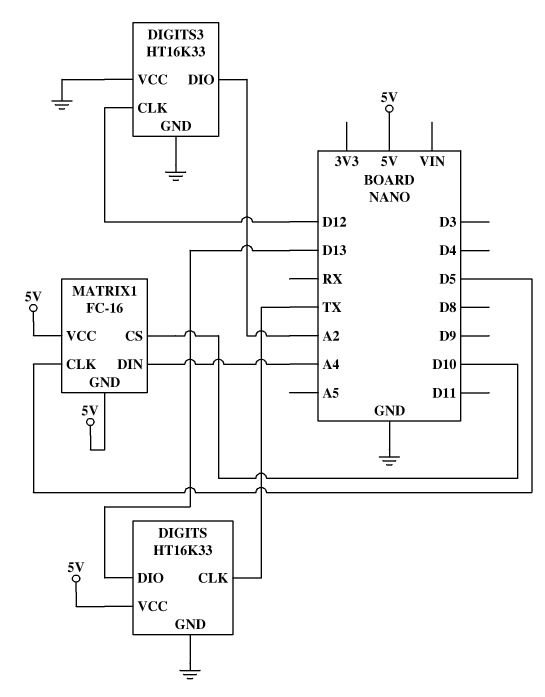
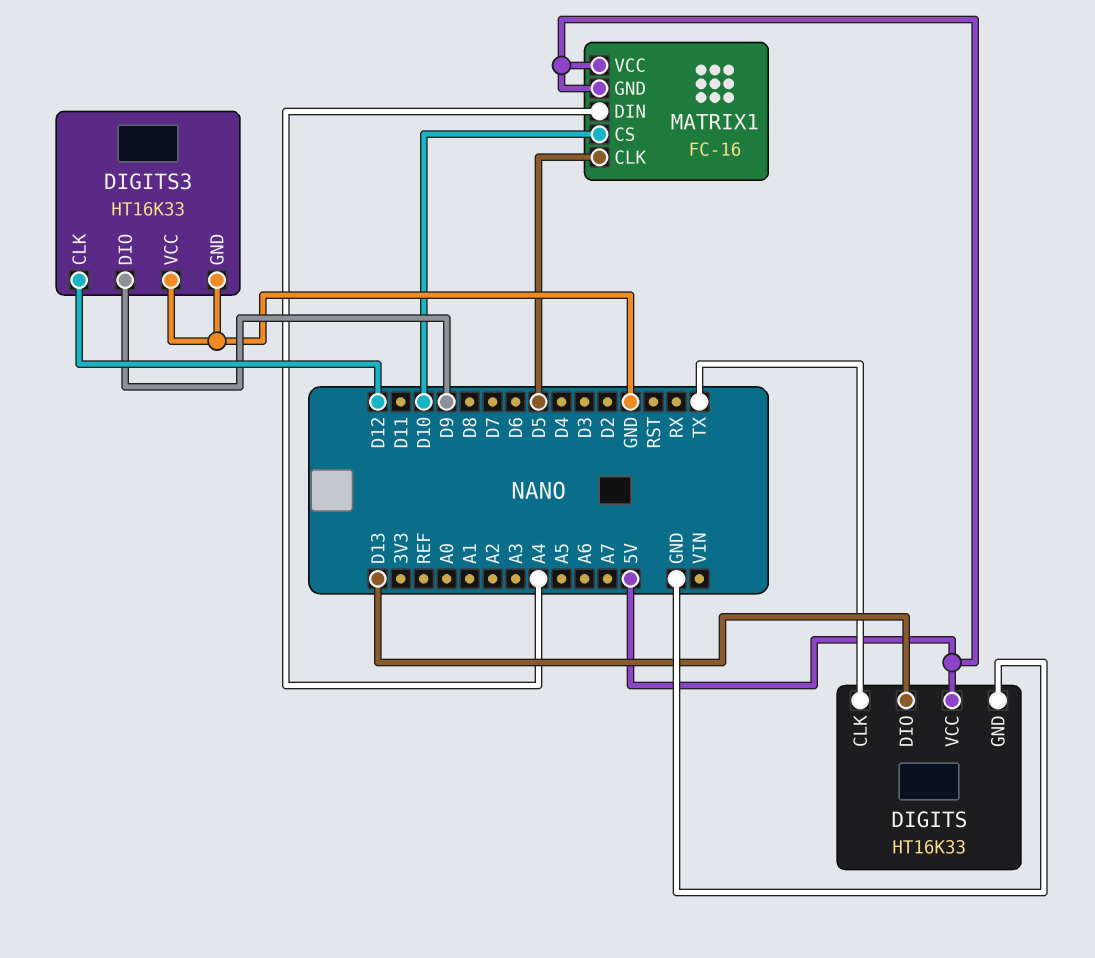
DIGITS3 pin DIO: A2 -> D9

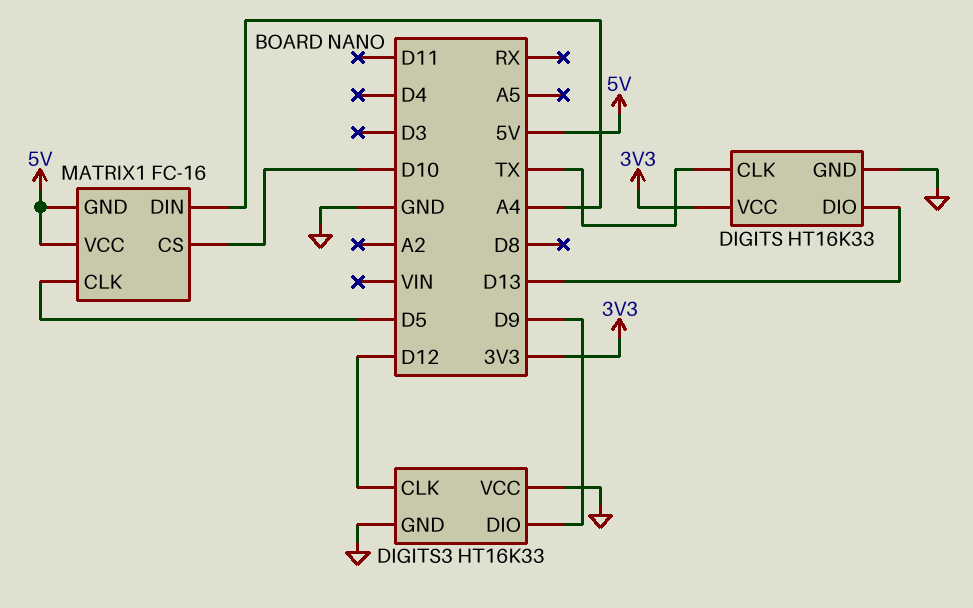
DIGITS pin VCC: 5V -> 3V3

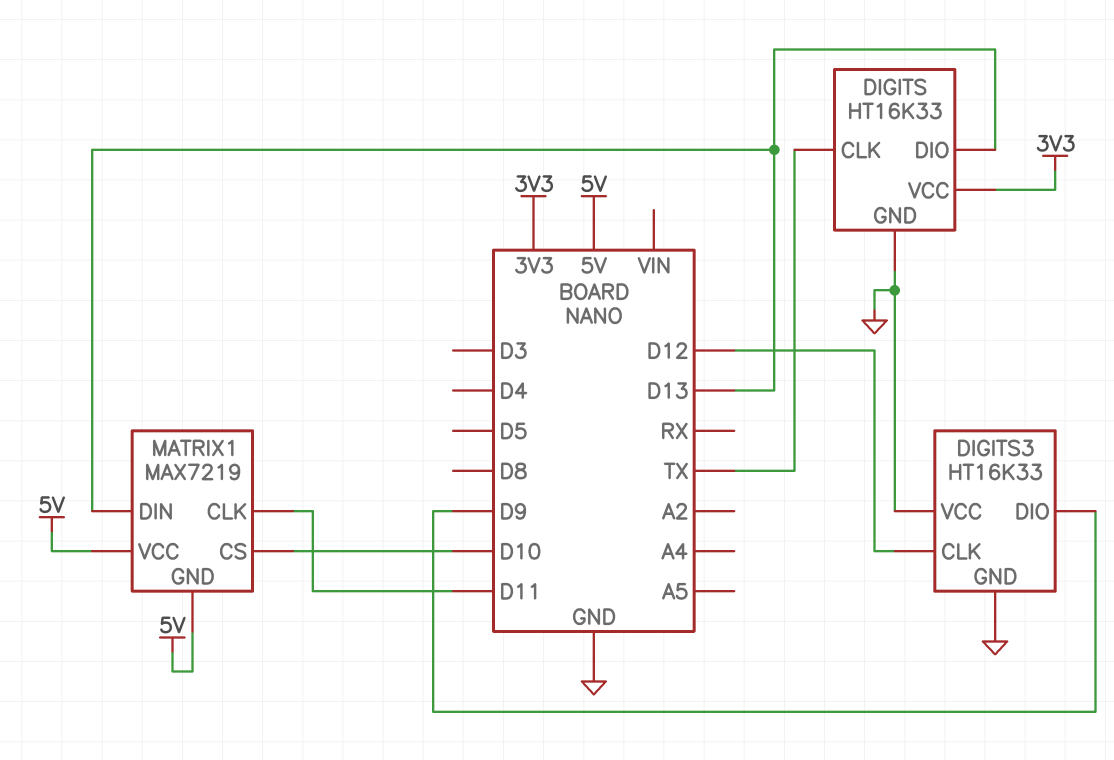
MATRIX1: FC-16 -> MAX7219
MATRIX1 pin CLK: D5 -> D11
MATRIX1 pin DIN: A4 -> D13

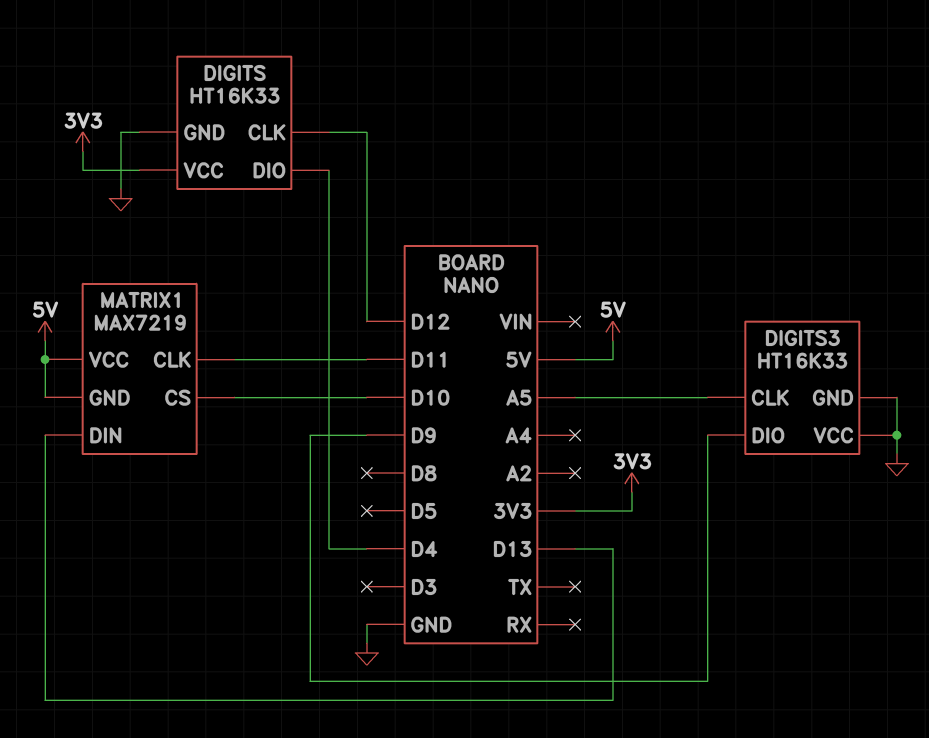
DIGITS pin CLK: TX -> D12
DIGITS pin DIO: D13 -> D4
DIGITS3 pin CLK: D12 -> A5

